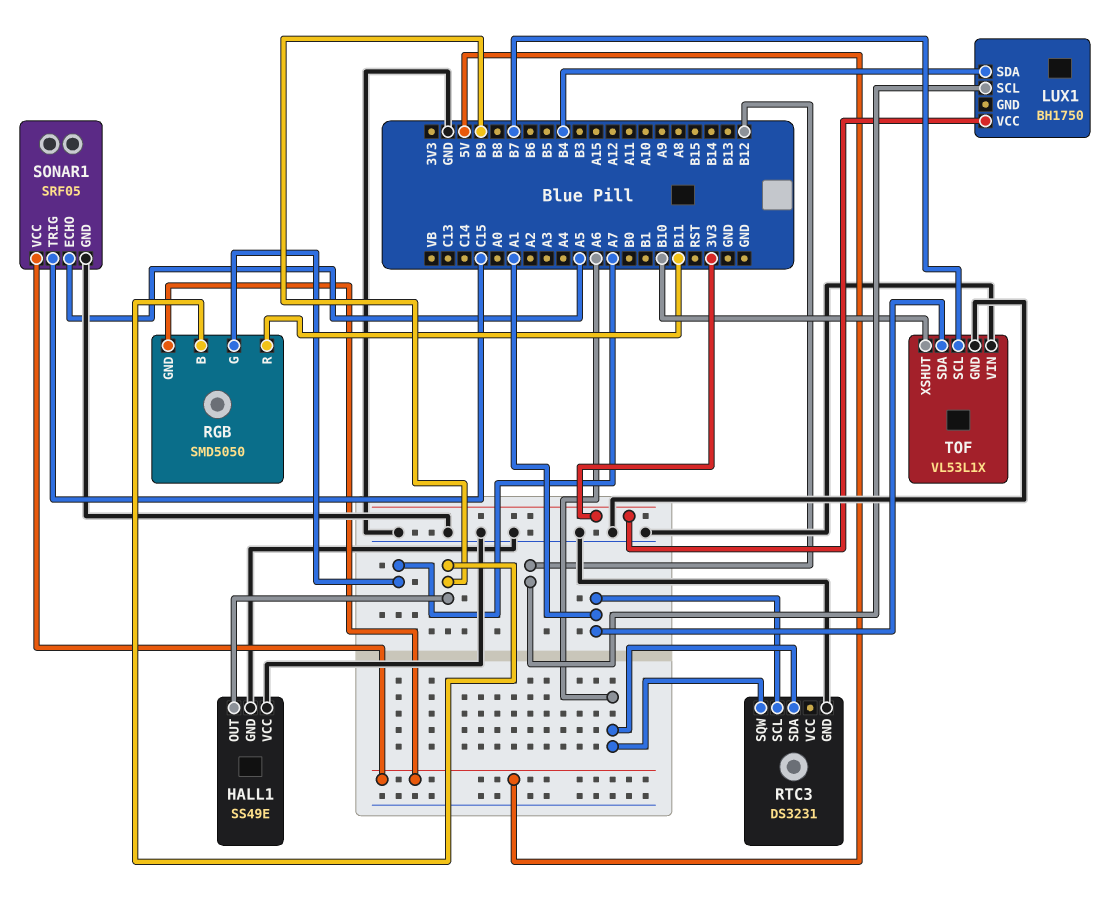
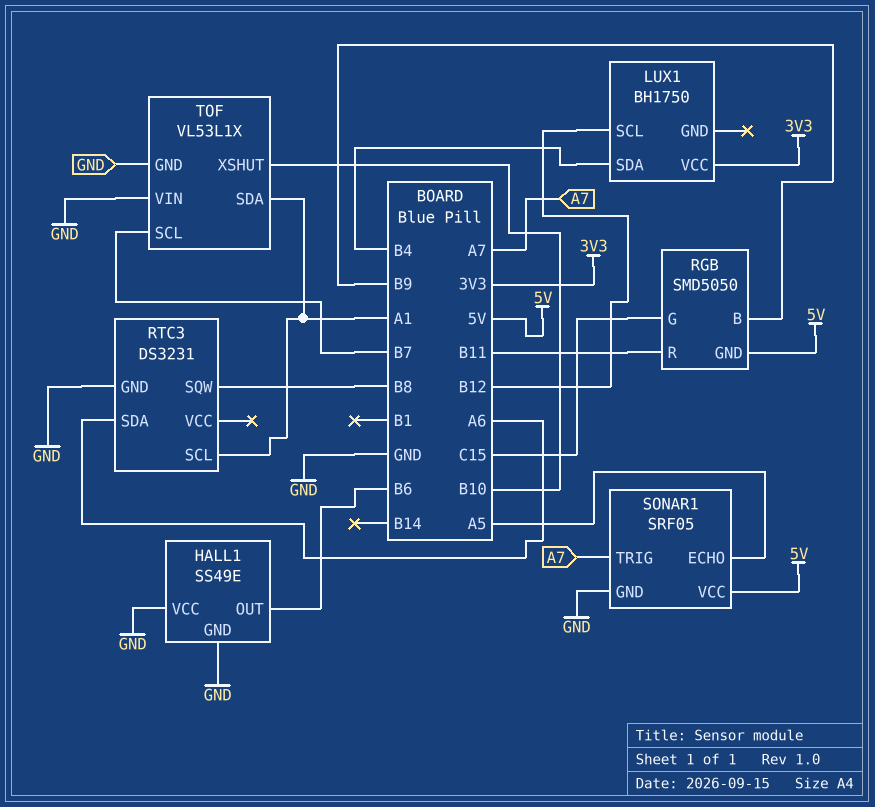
HALL1 pin OUT: B9 -> B6
RGB pin G: A7 -> C15
RTC3 pin SQW: A6 -> B8
SONAR1 pin TRIG: C15 -> A7

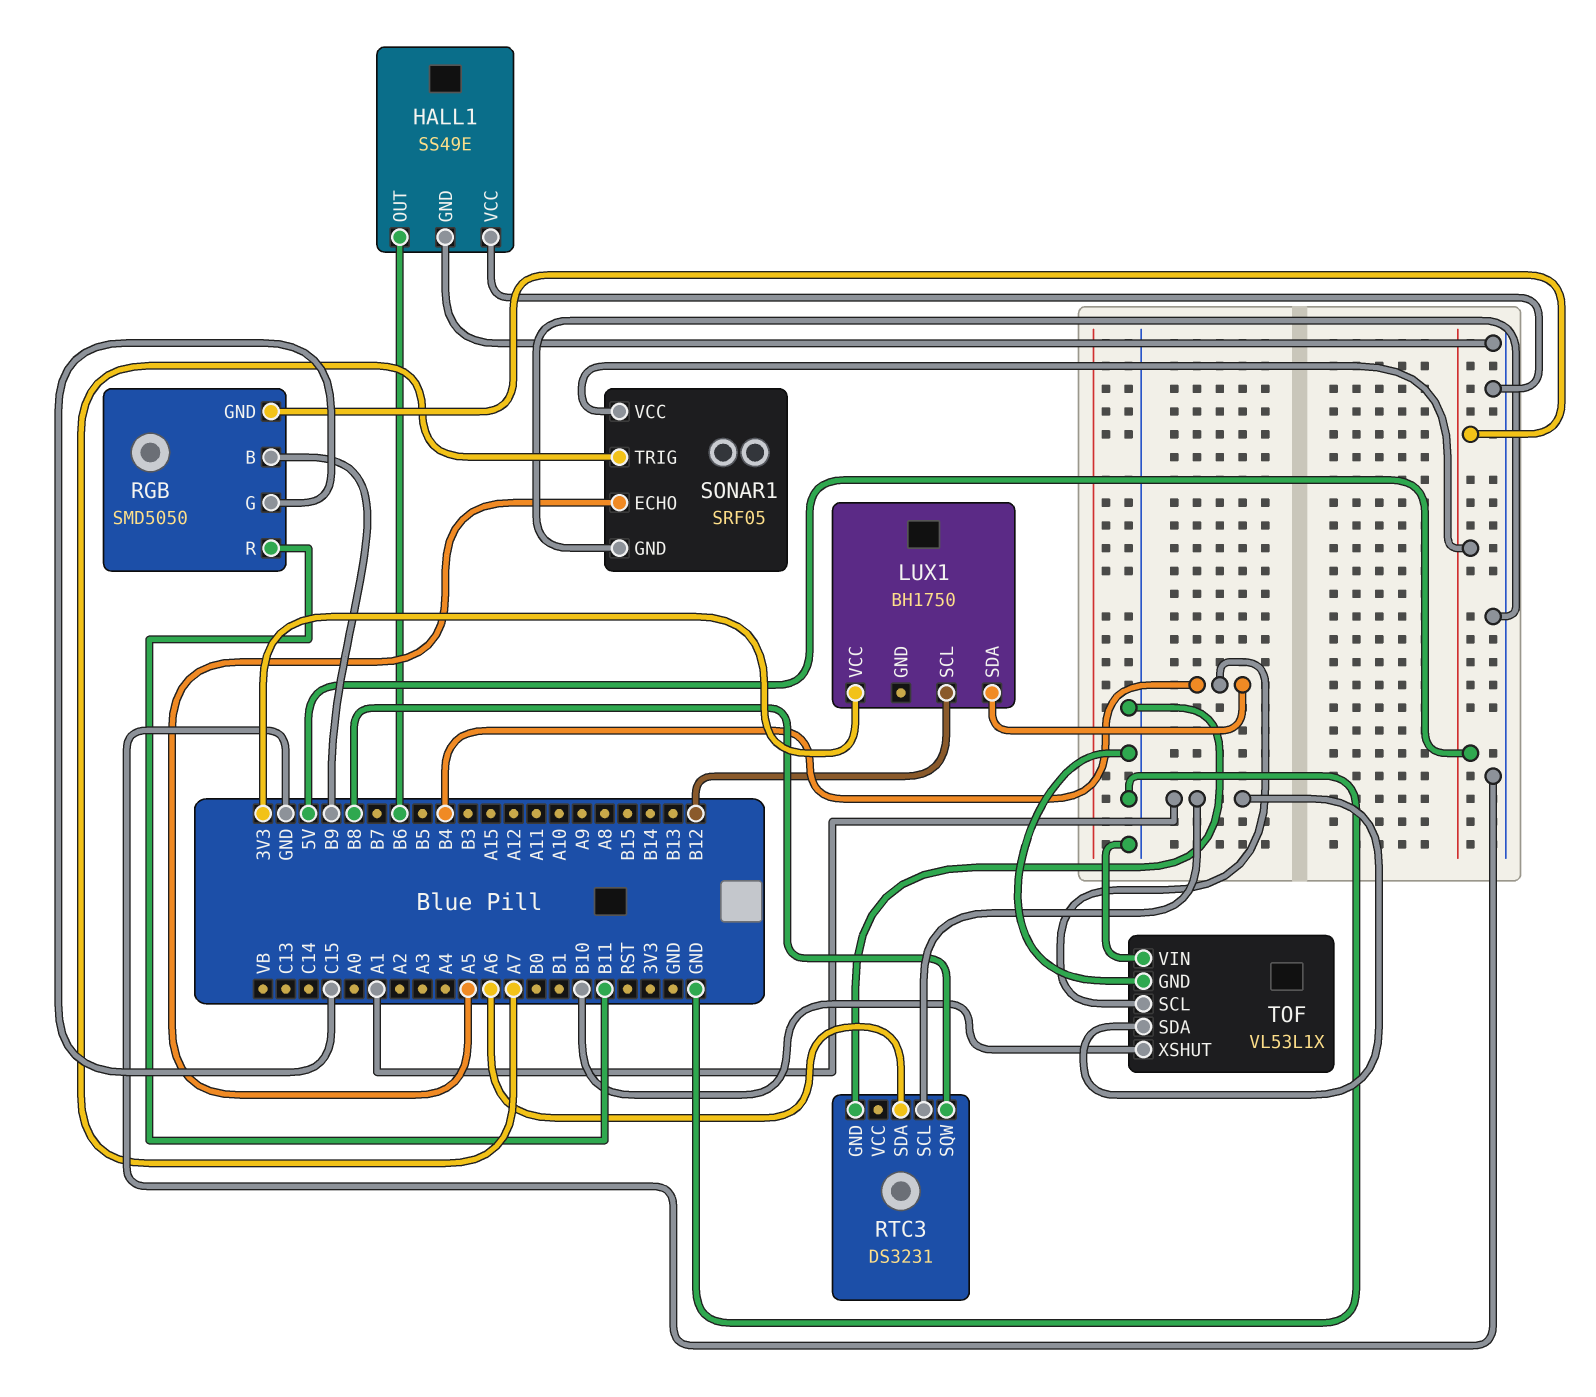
TOF pin SCL: B7 -> B4

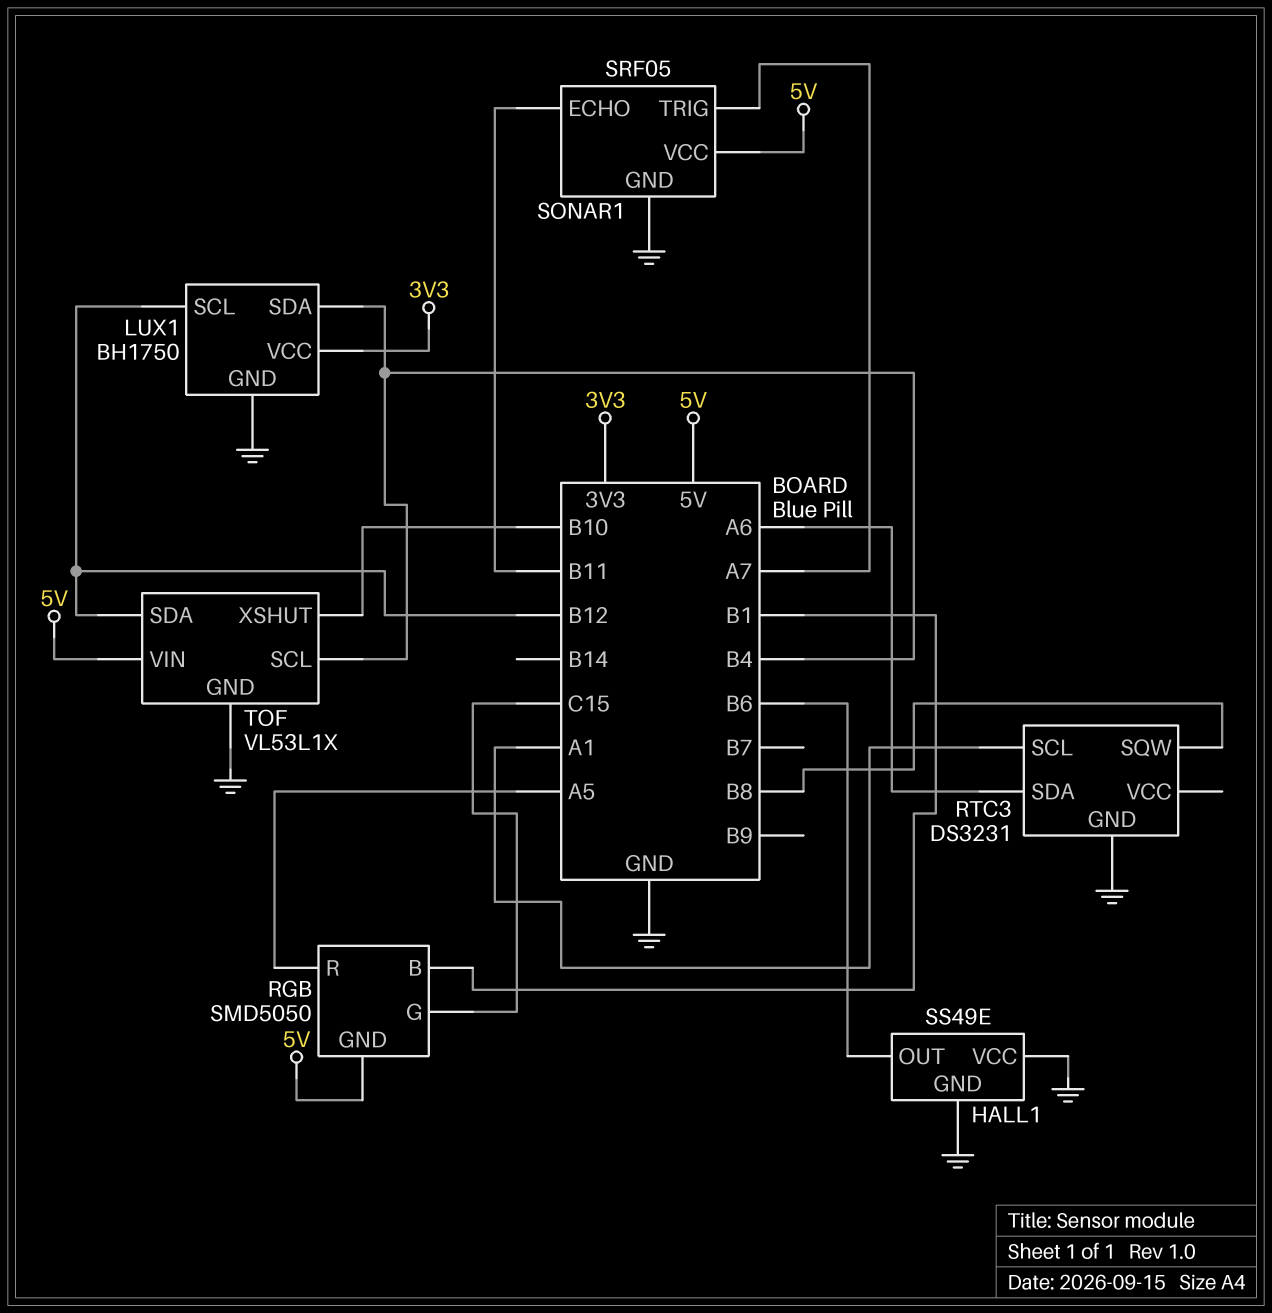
LUX1 pin GND: none -> GND
RGB pin B: B9 -> B1
RGB pin R: B11 -> A5
SONAR1 pin ECHO: A5 -> B11
TOF pin SDA: A1 -> B12
TOF pin VIN: GND -> 5V

